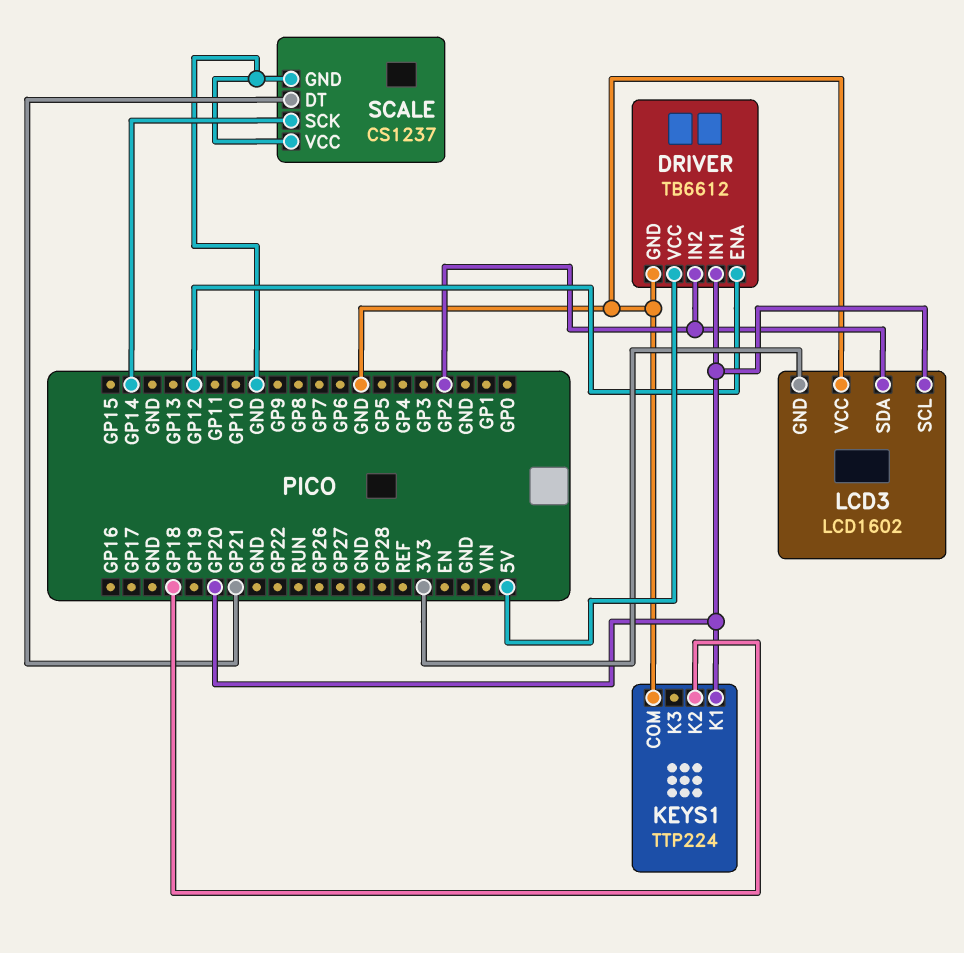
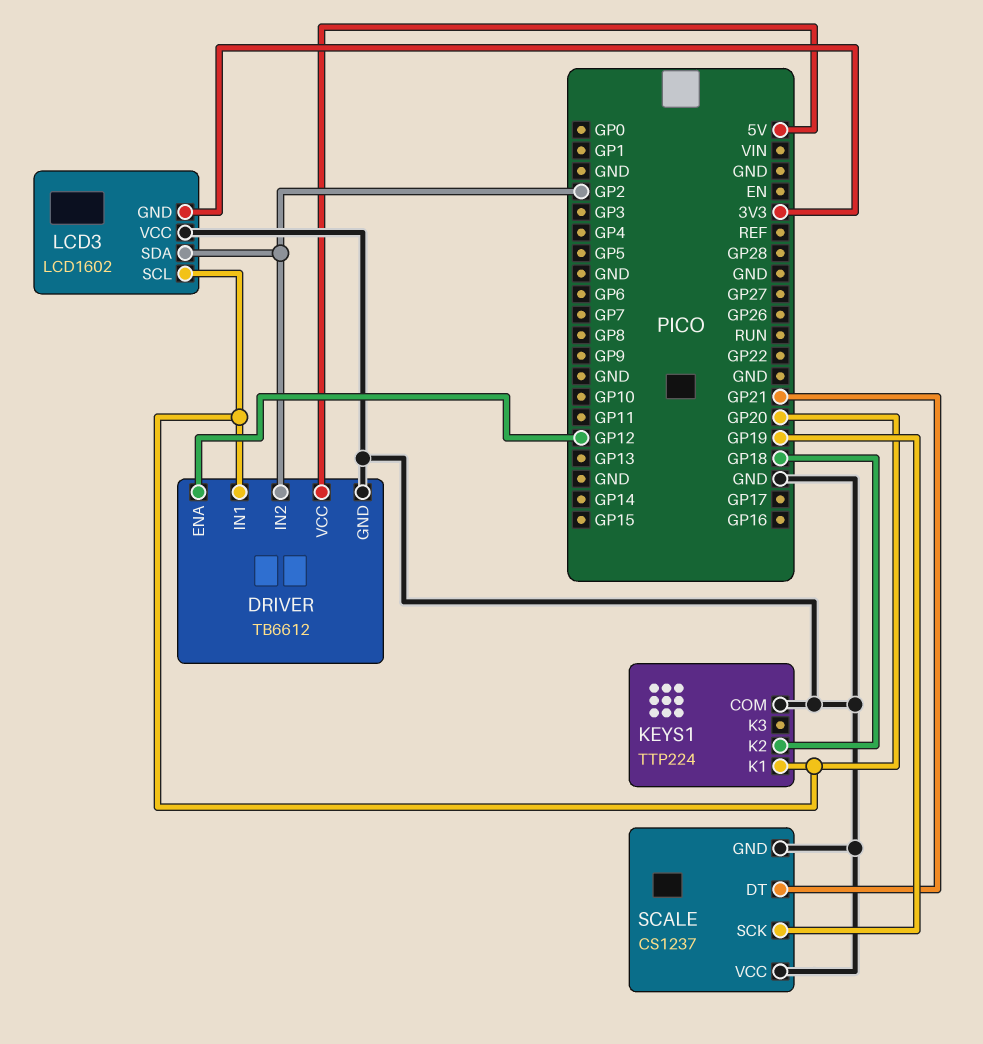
SCALE pin SCK: GP14 -> GP19

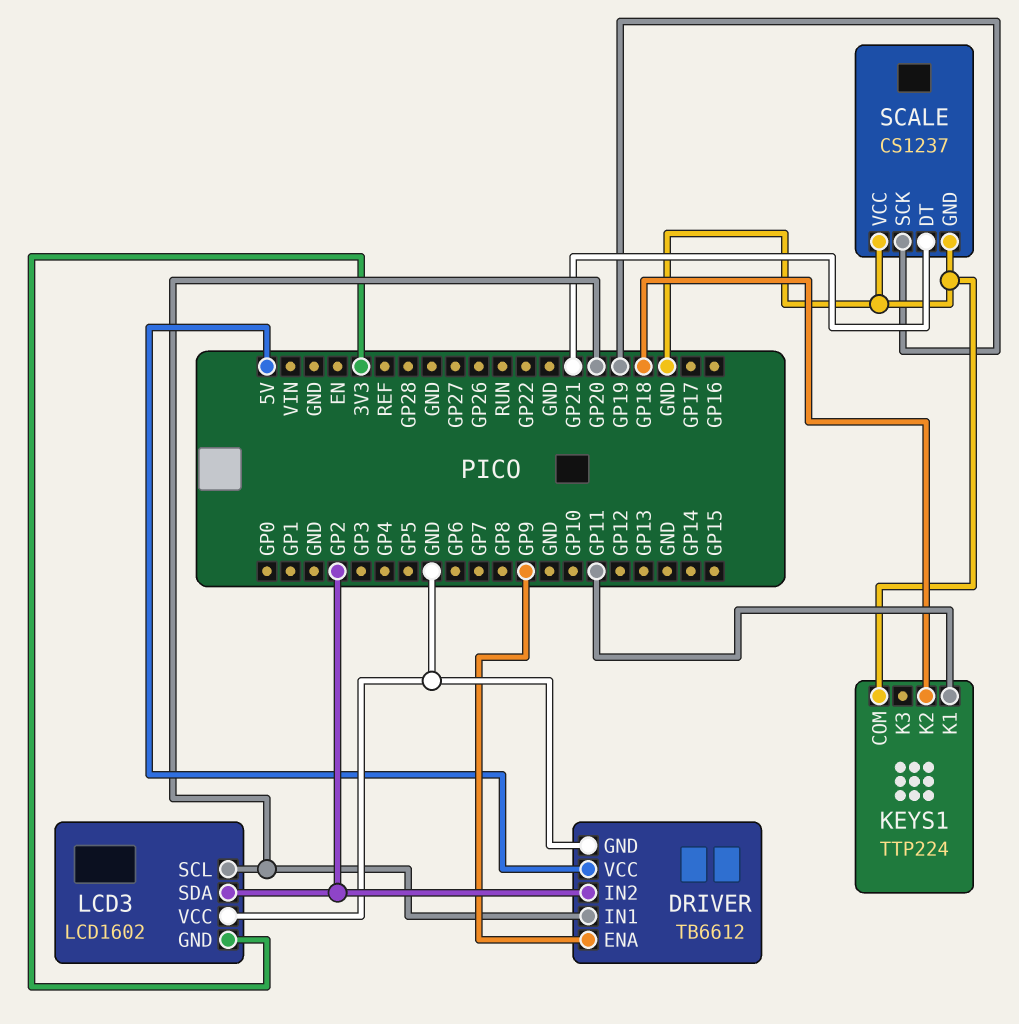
DRIVER pin ENA: GP12 -> GP9
KEYS1 pin K1: GP20 -> GP11

